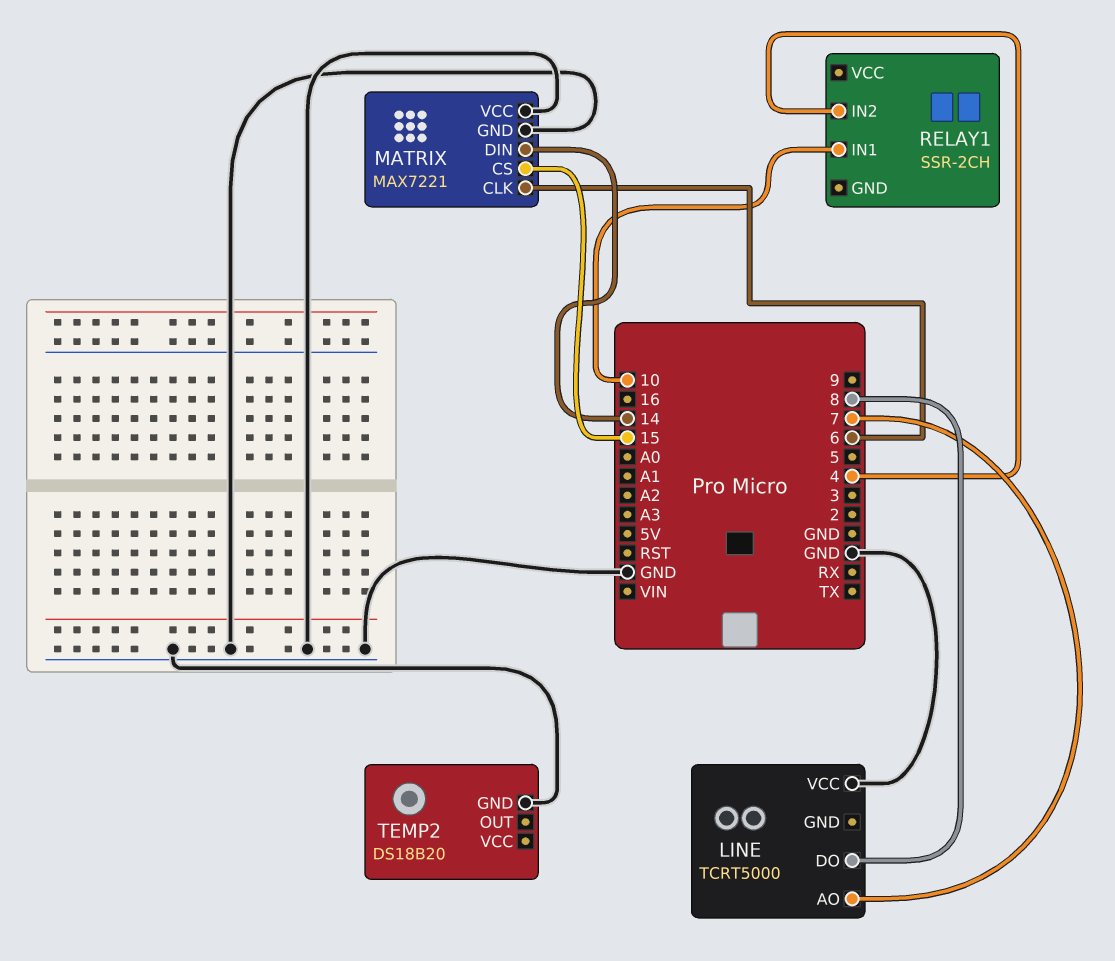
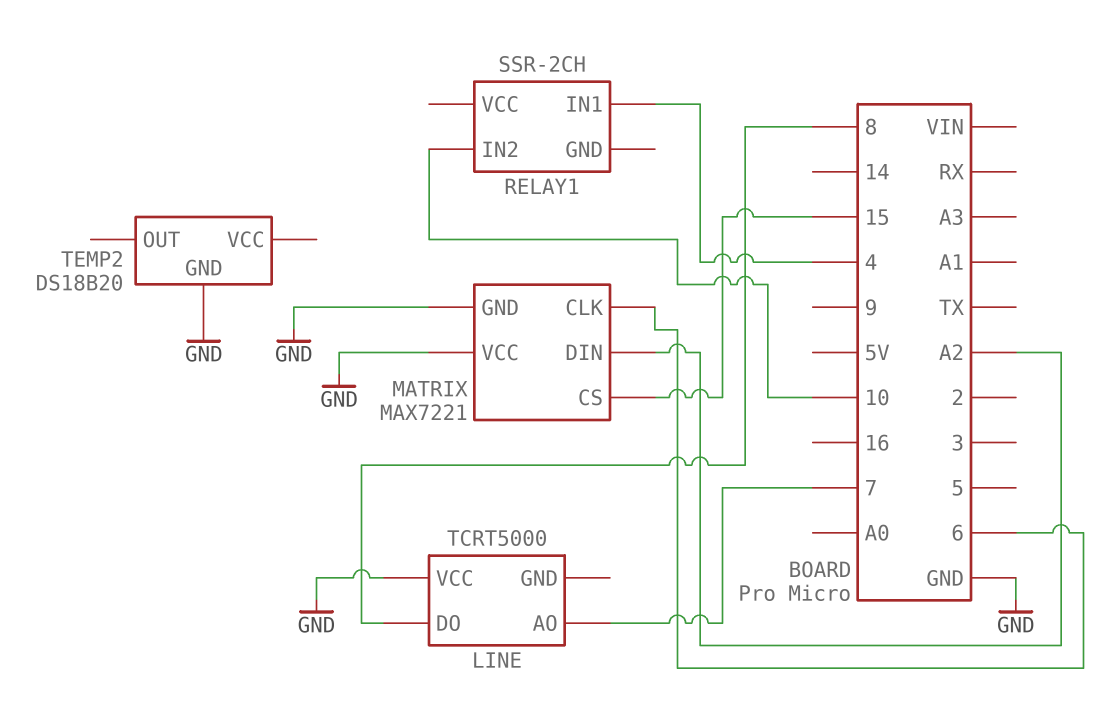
MATRIX pin DIN: 14 -> A2
RELAY1 pin IN1: 10 -> 4
RELAY1 pin IN2: 4 -> 10

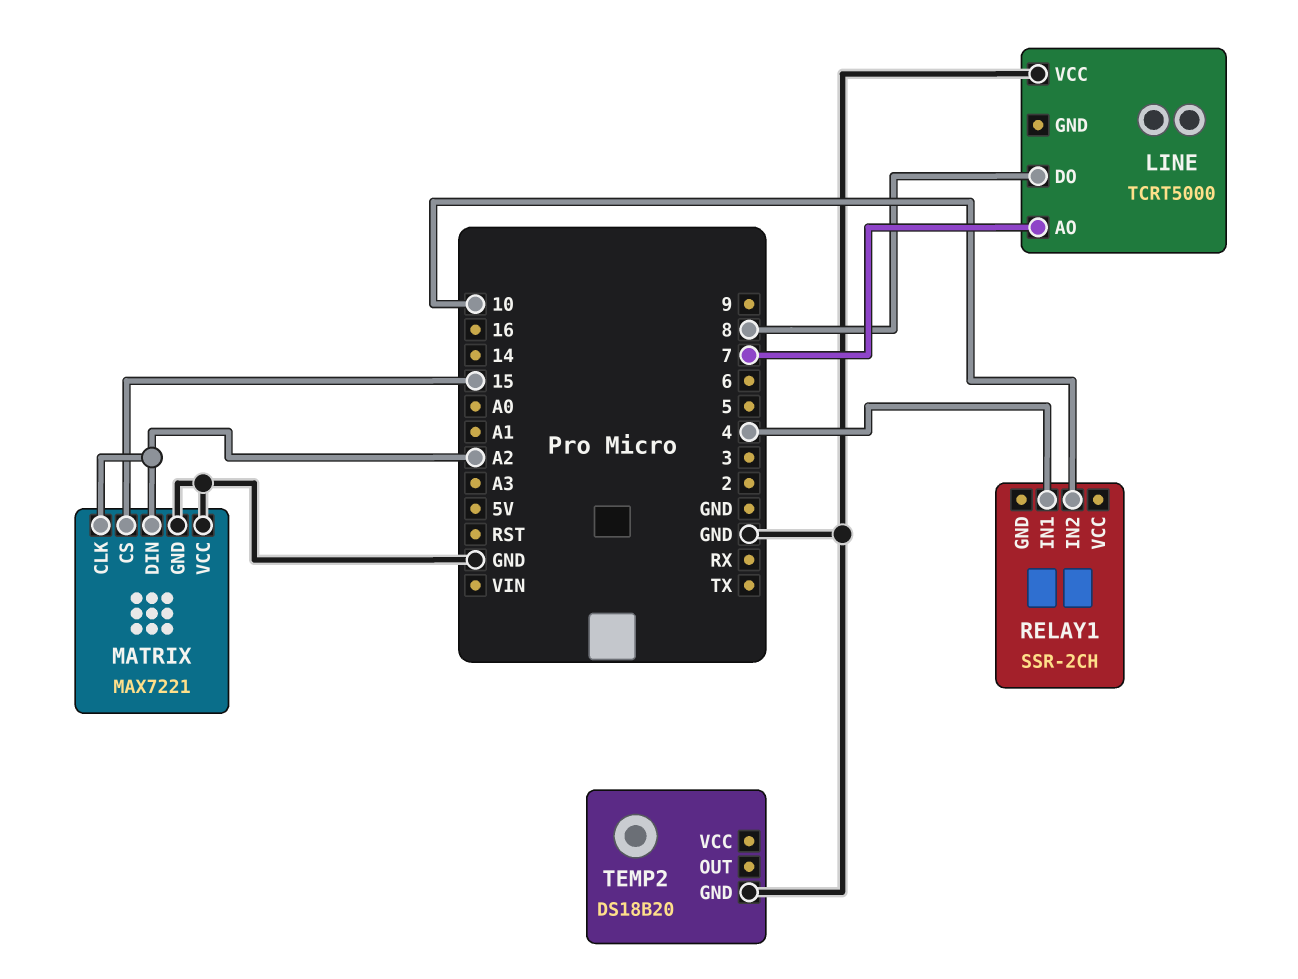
MATRIX pin CLK: 6 -> A2

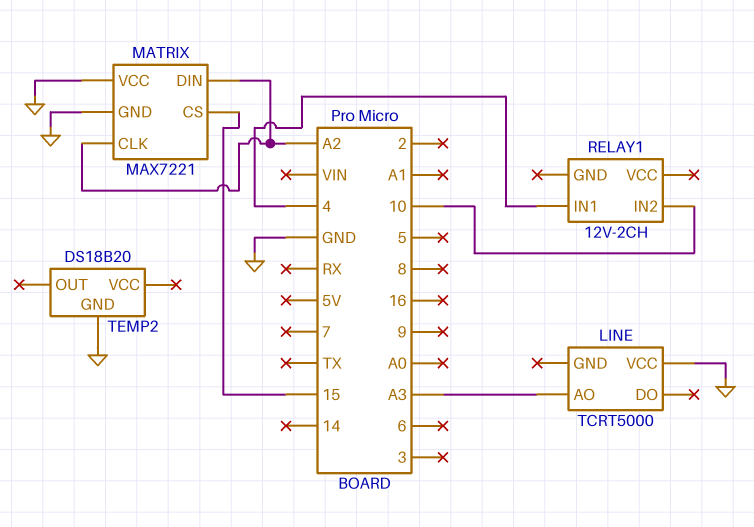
LINE pin AO: 7 -> A3
LINE pin DO: 8 -> none
RELAY1: SSR-2CH -> 12V-2CH

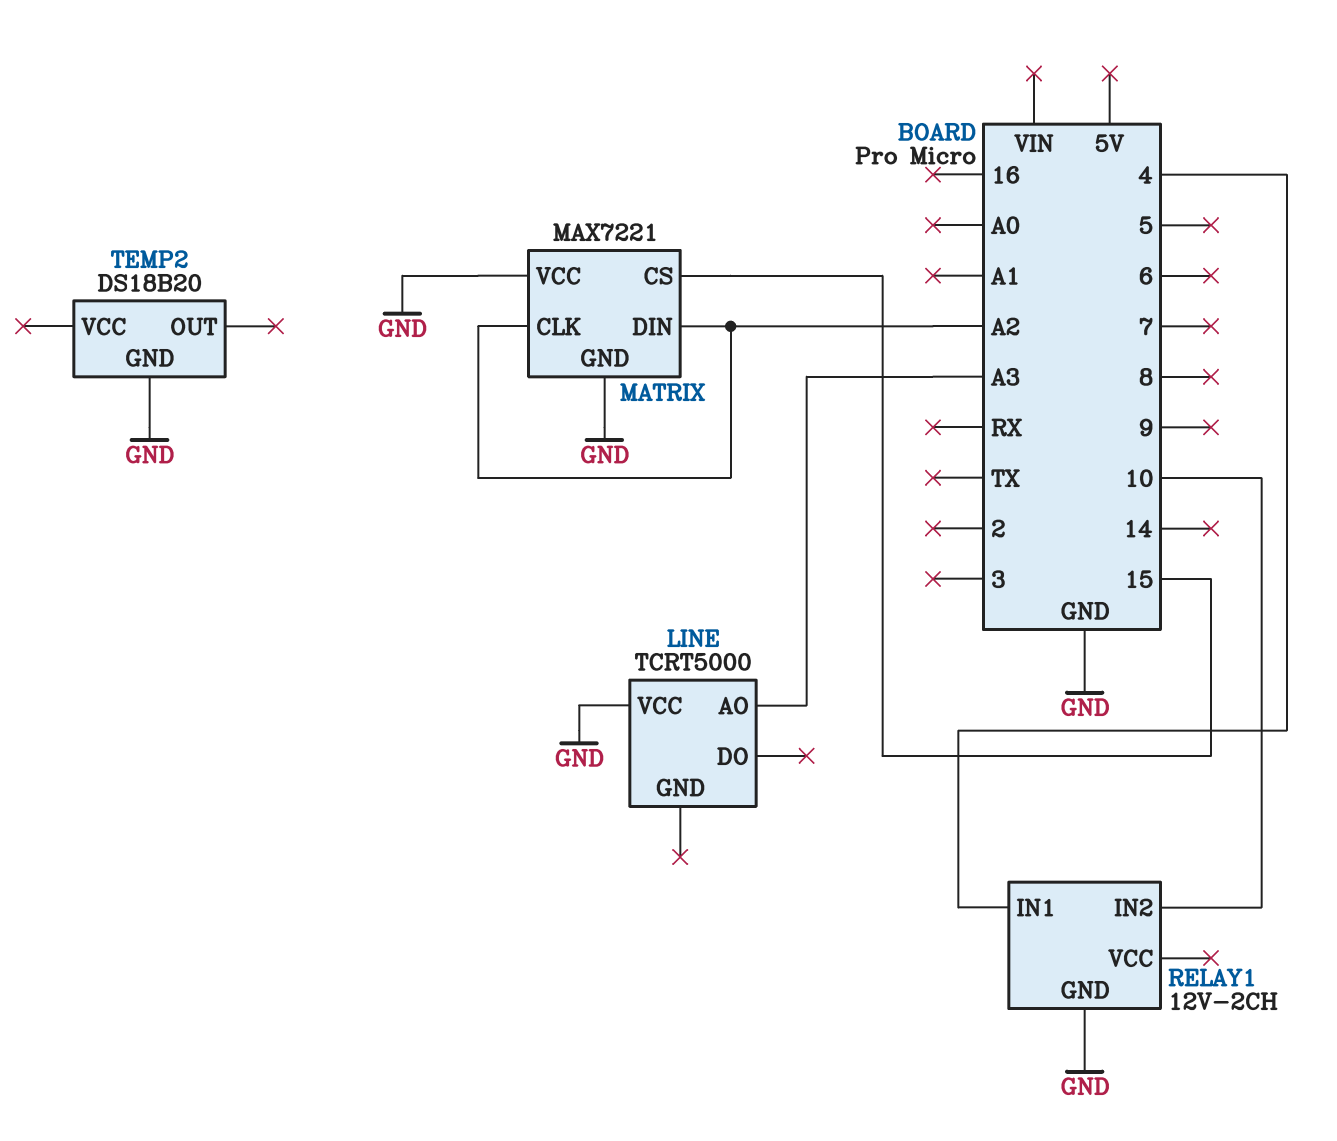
RELAY1 pin GND: none -> GND

